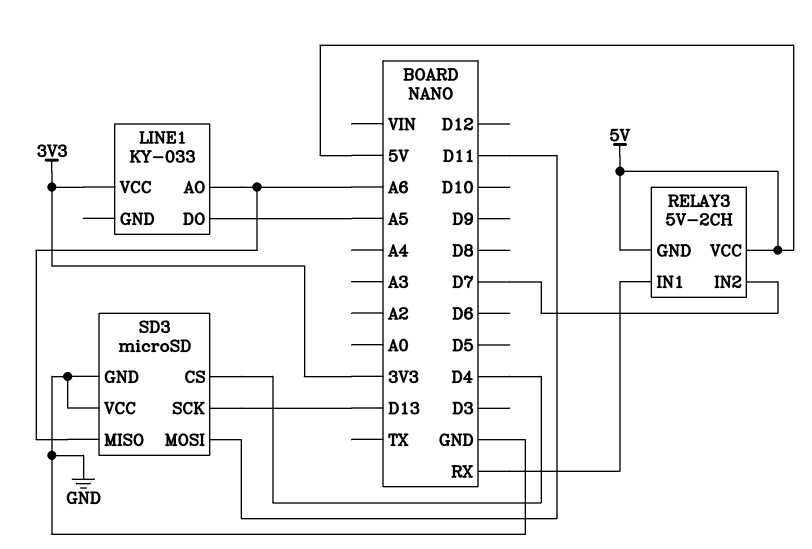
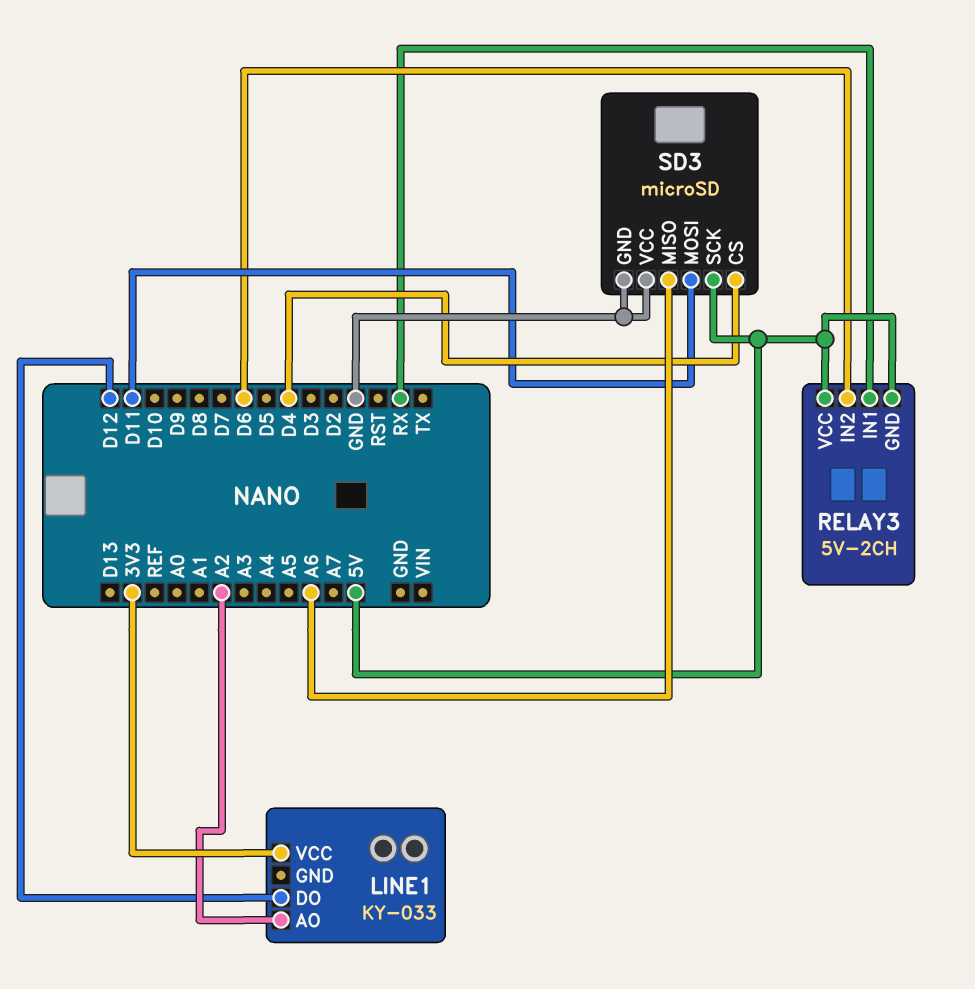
LINE1 pin AO: A6 -> A2
LINE1 pin DO: A5 -> D12
RELAY3 pin IN2: D7 -> D6
SD3 pin SCK: D13 -> 5V

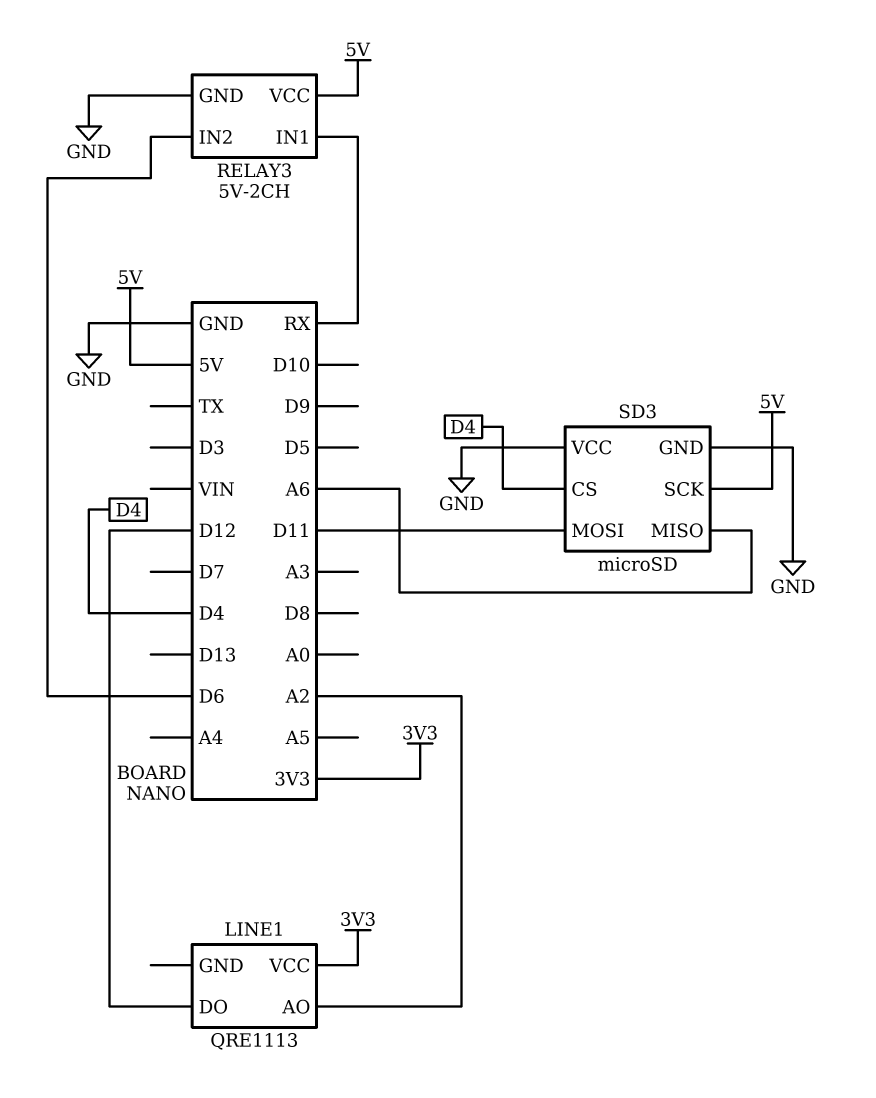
LINE1: KY-033 -> QRE1113
RELAY3 pin GND: 5V -> GND

